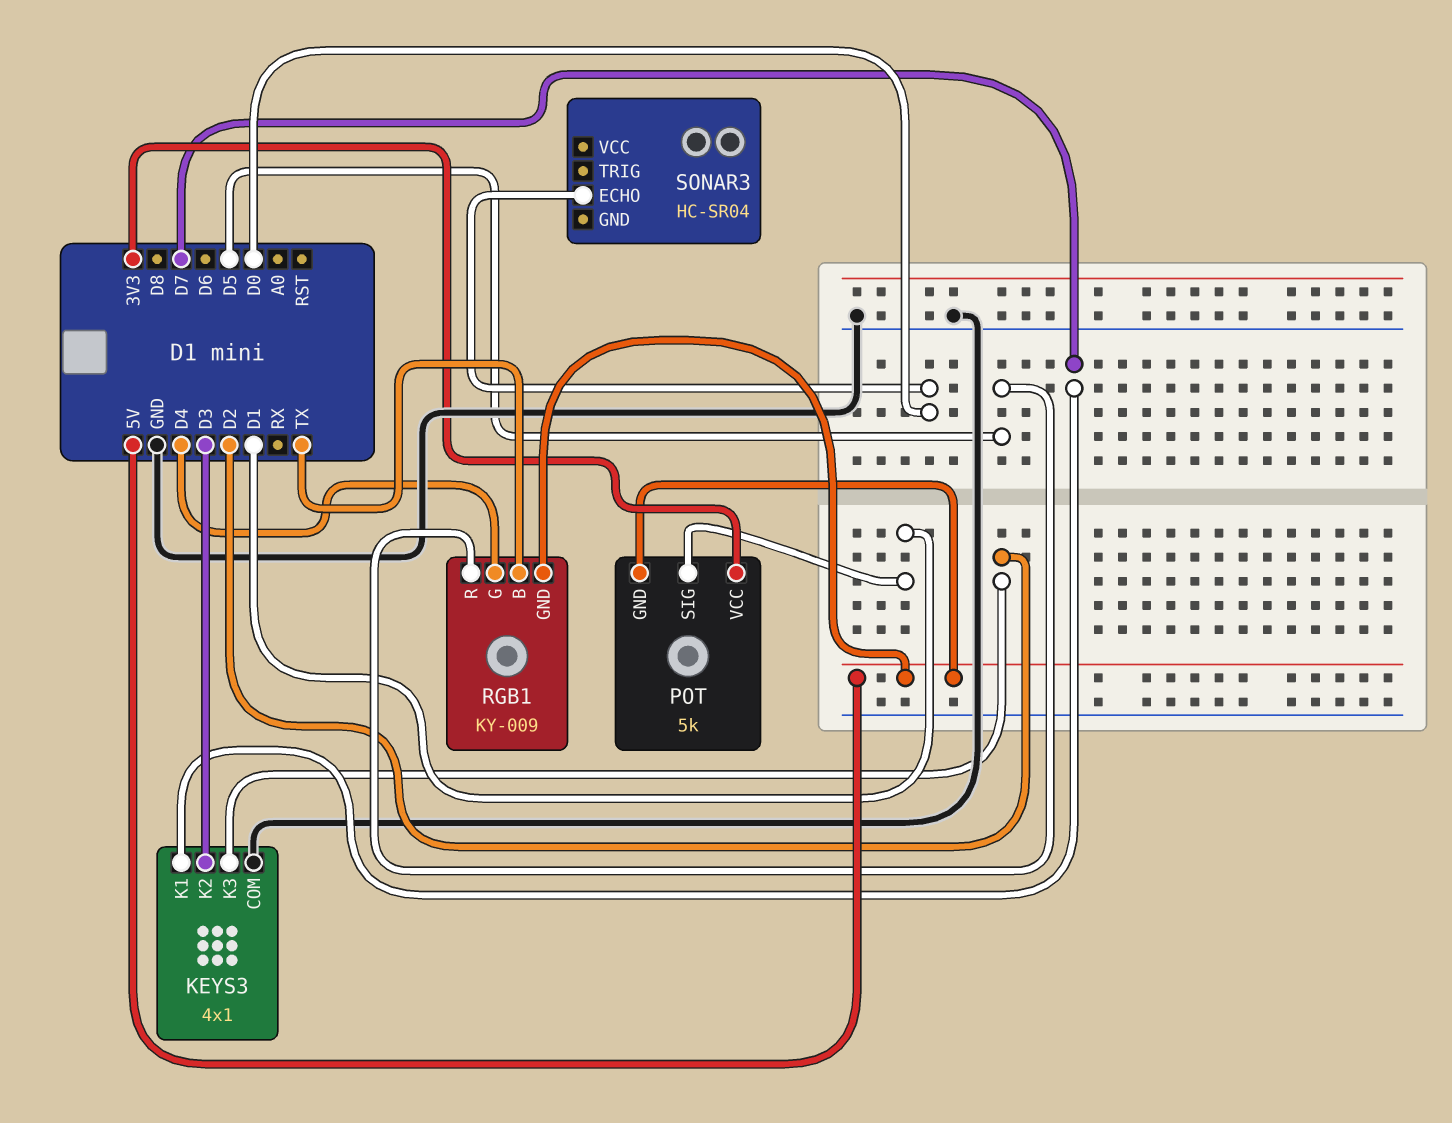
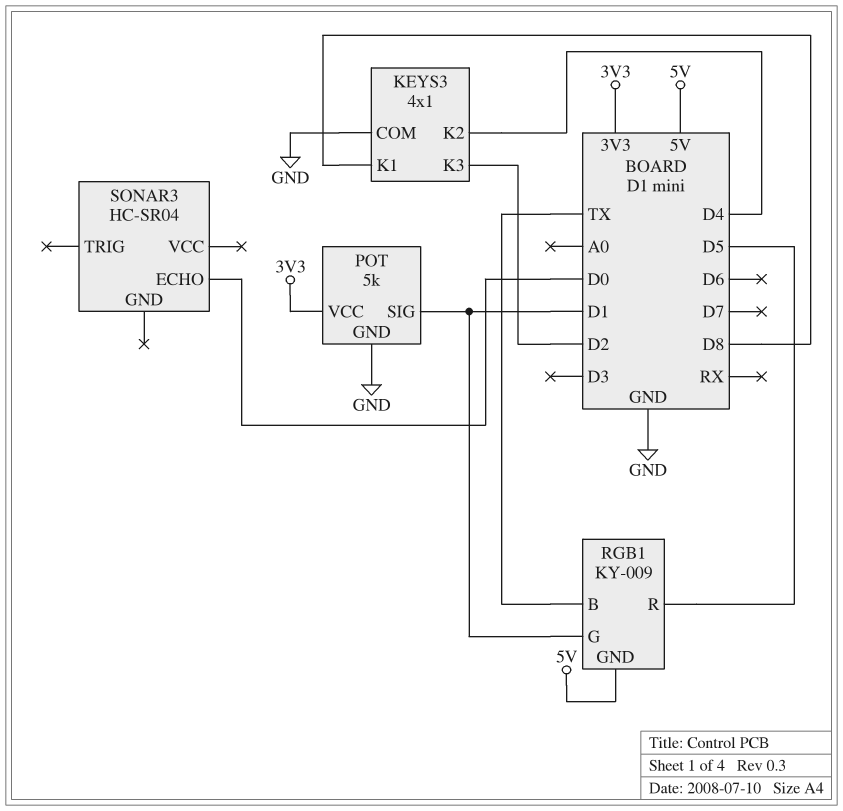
KEYS3 pin K1: D7 -> D8
KEYS3 pin K2: D3 -> D4
POT pin GND: 5V -> GND
RGB1 pin G: D4 -> D1

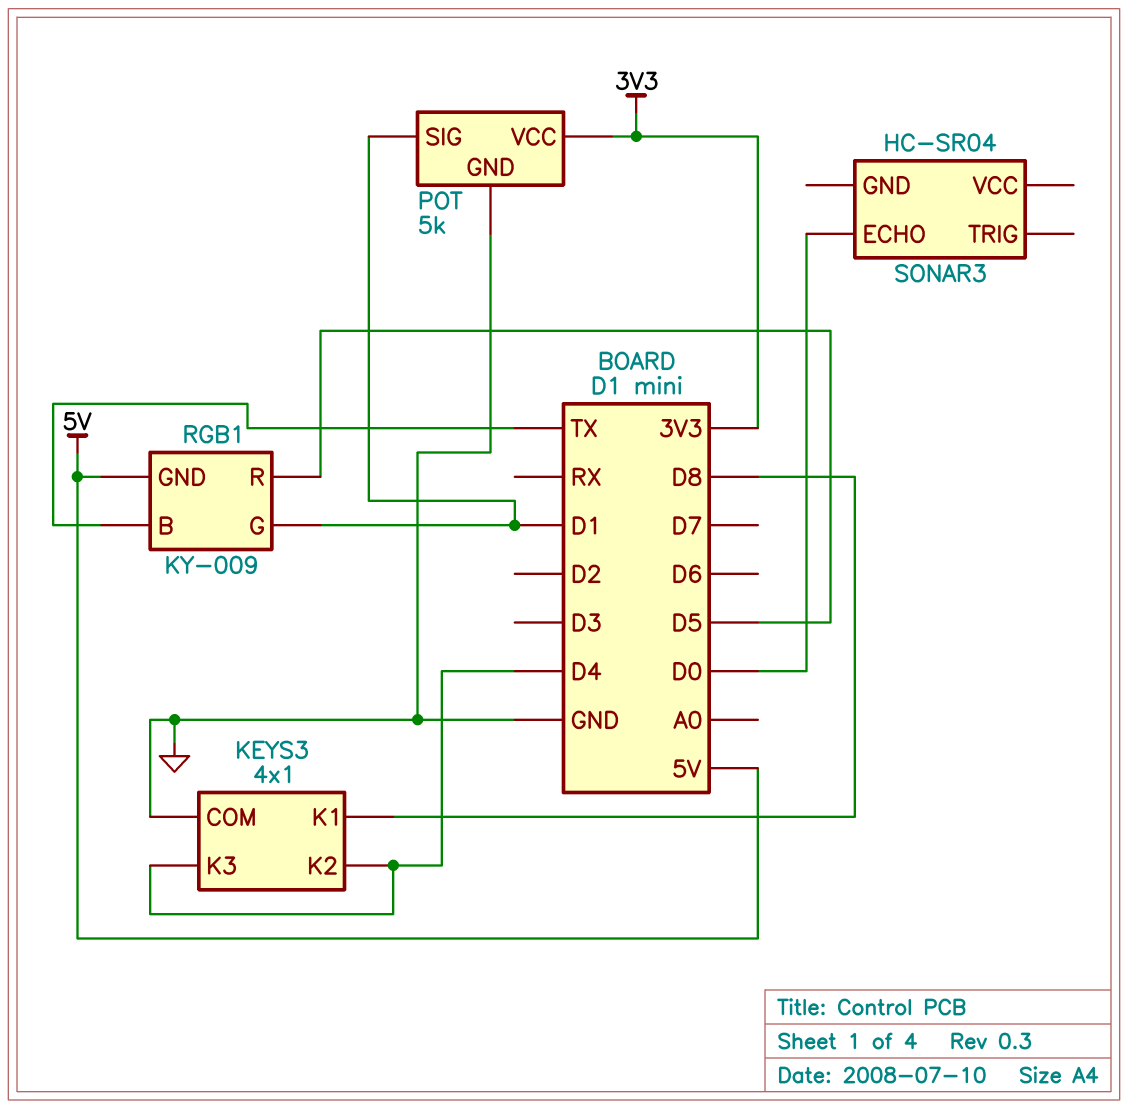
KEYS3 pin K3: D2 -> D4

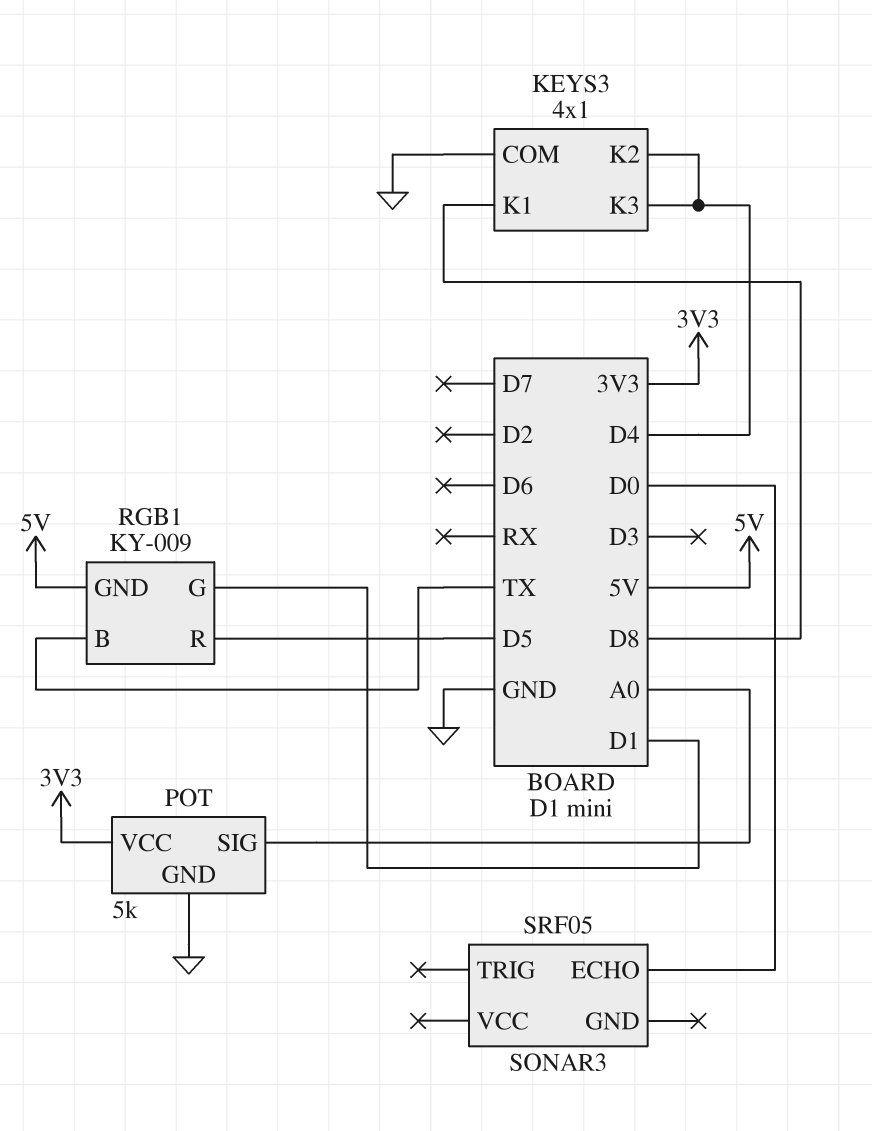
POT pin SIG: D1 -> A0
SONAR3: HC-SR04 -> SRF05

